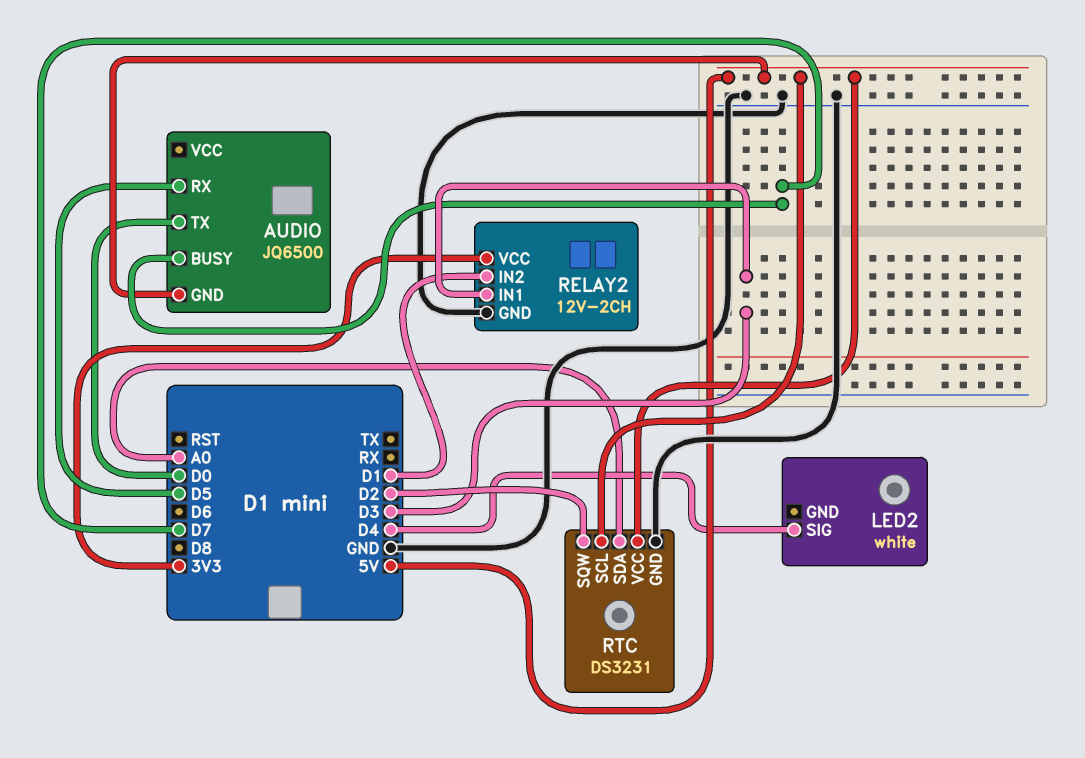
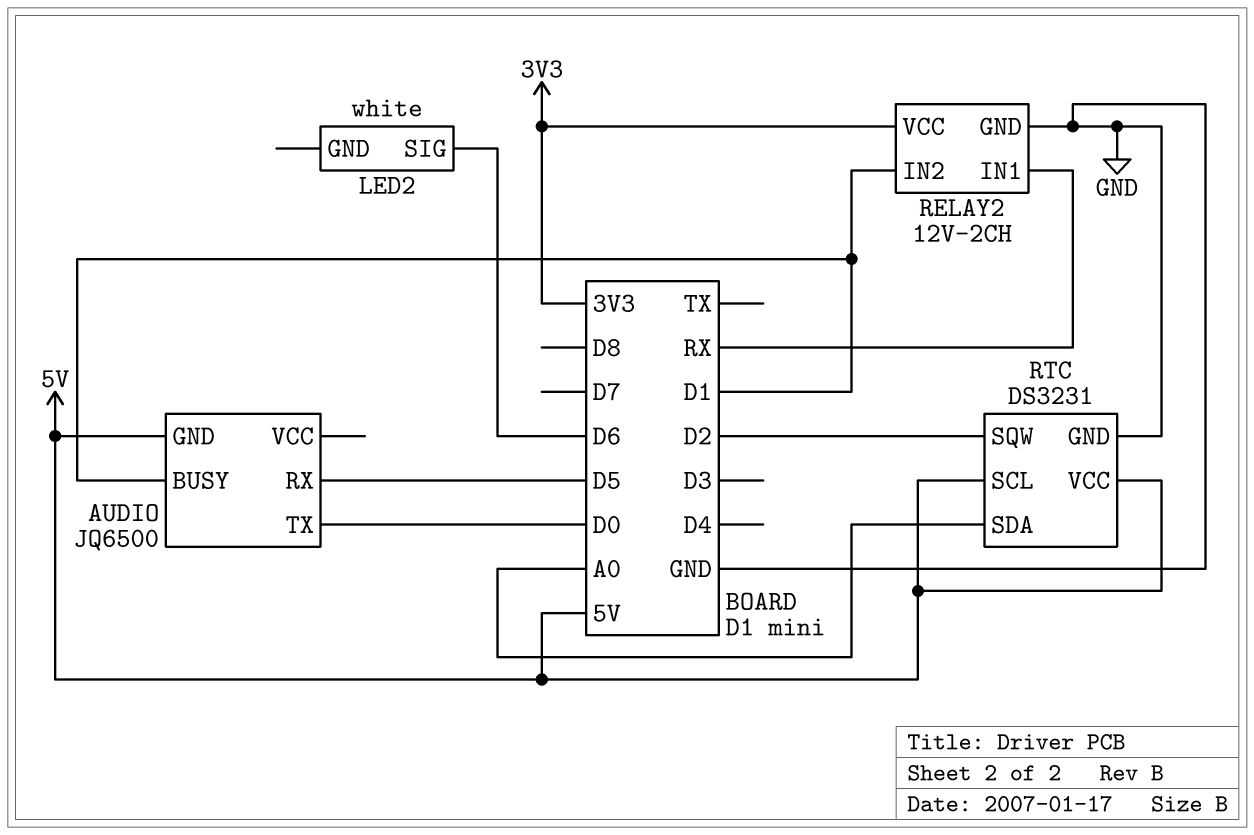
AUDIO pin BUSY: D7 -> D1
LED2 pin SIG: D4 -> D6
RELAY2 pin IN1: D3 -> RX

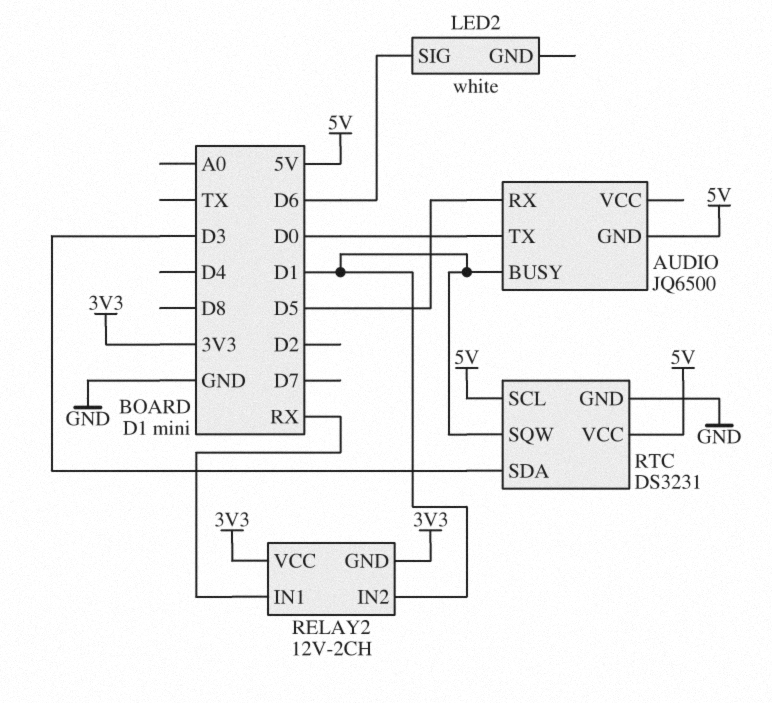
RELAY2 pin GND: GND -> 3V3
RTC pin SDA: A0 -> D3
RTC pin SQW: D2 -> D1

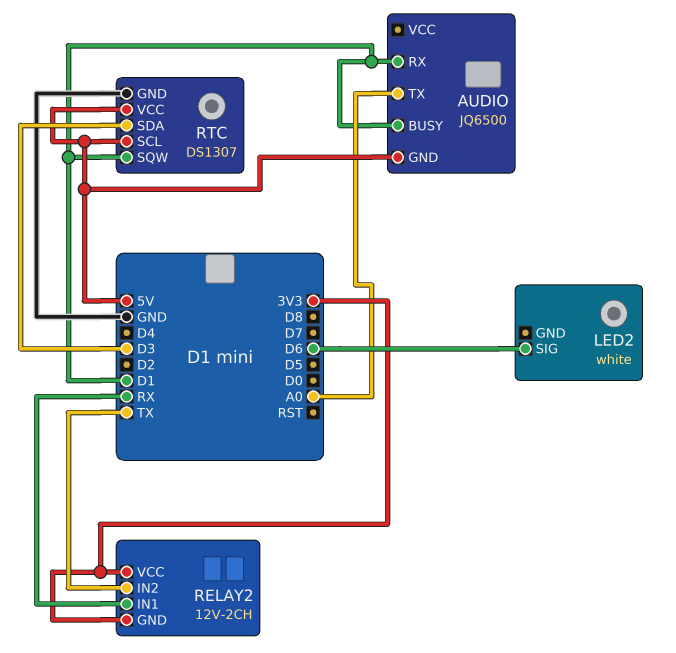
AUDIO pin RX: D5 -> D1
AUDIO pin TX: D0 -> A0
RELAY2 pin IN2: D1 -> TX
RTC: DS3231 -> DS1307

